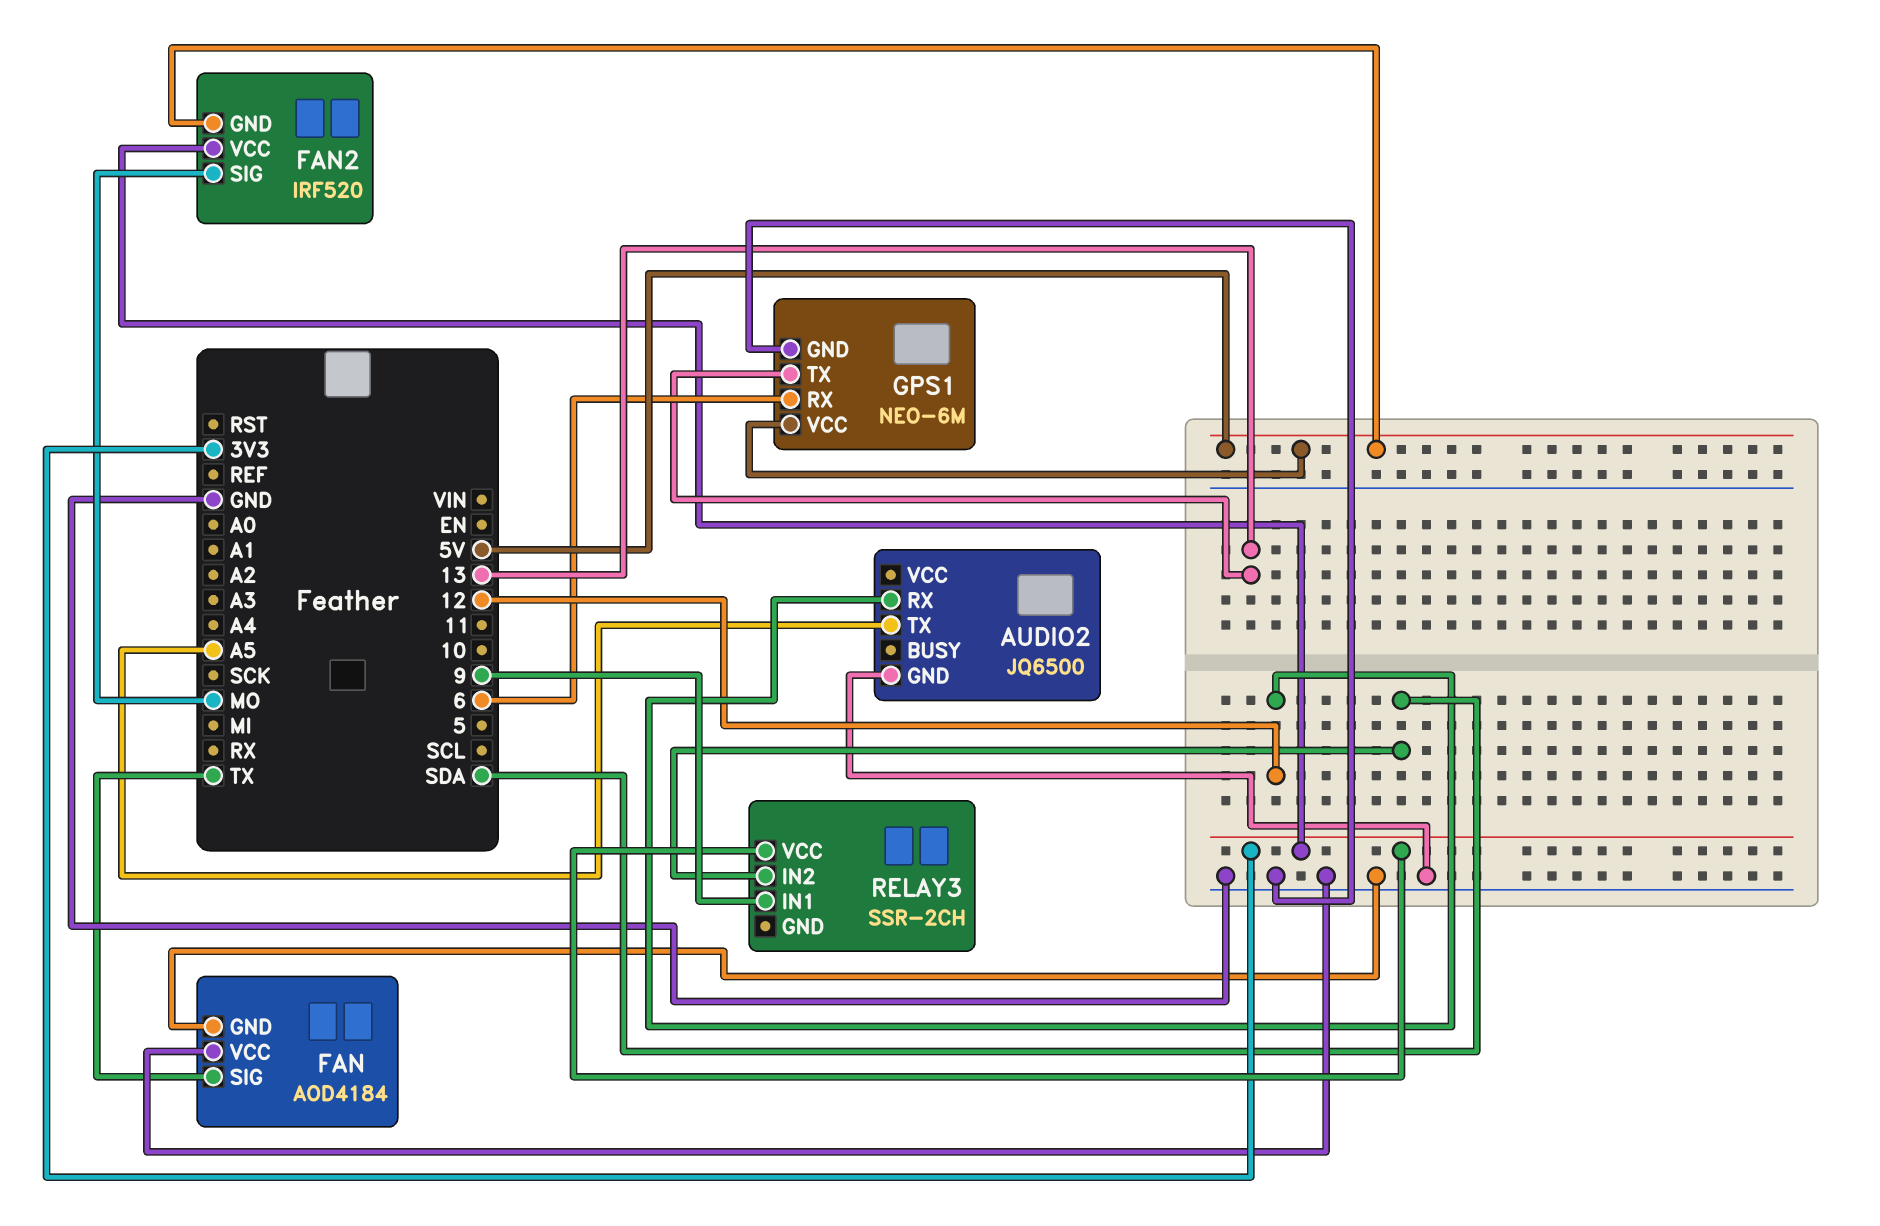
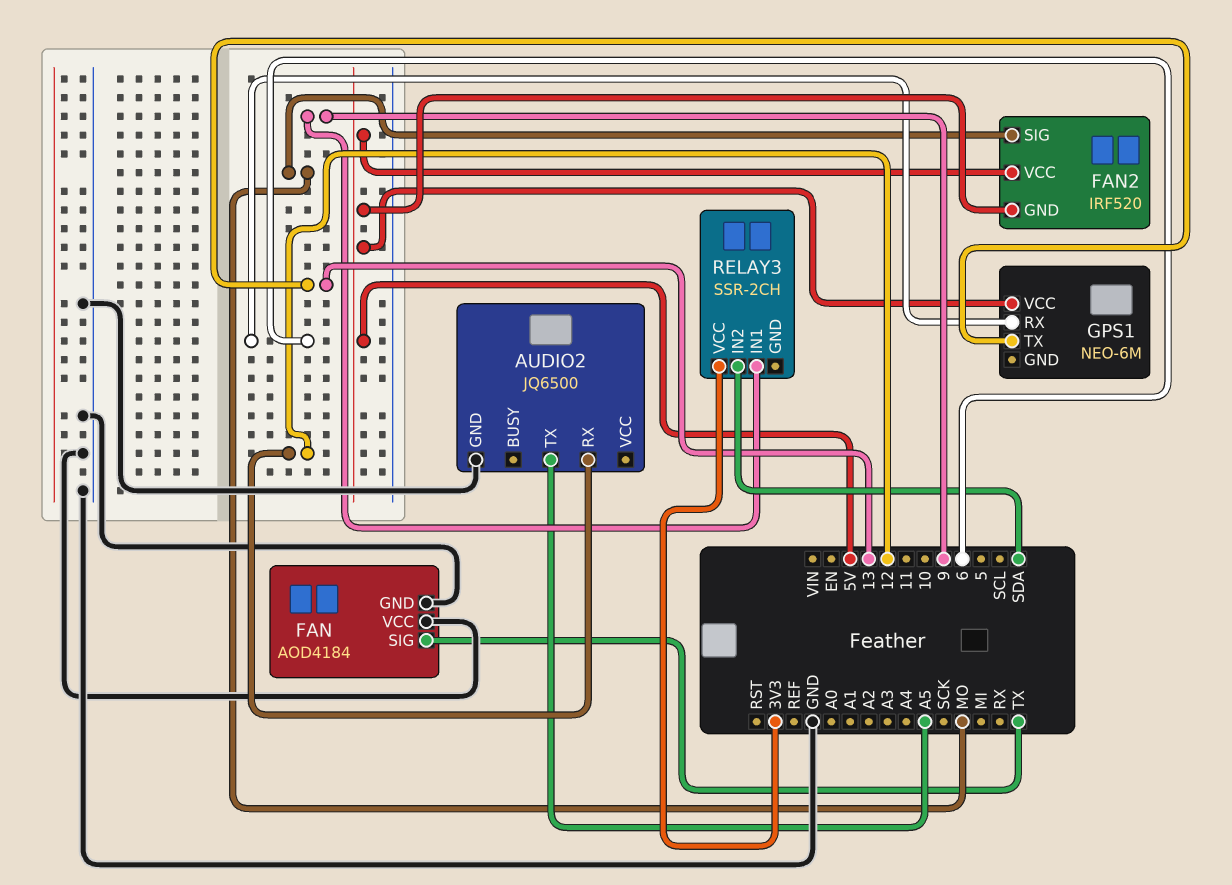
FAN2 pin VCC: 3V3 -> 5V
GPS1 pin GND: GND -> none

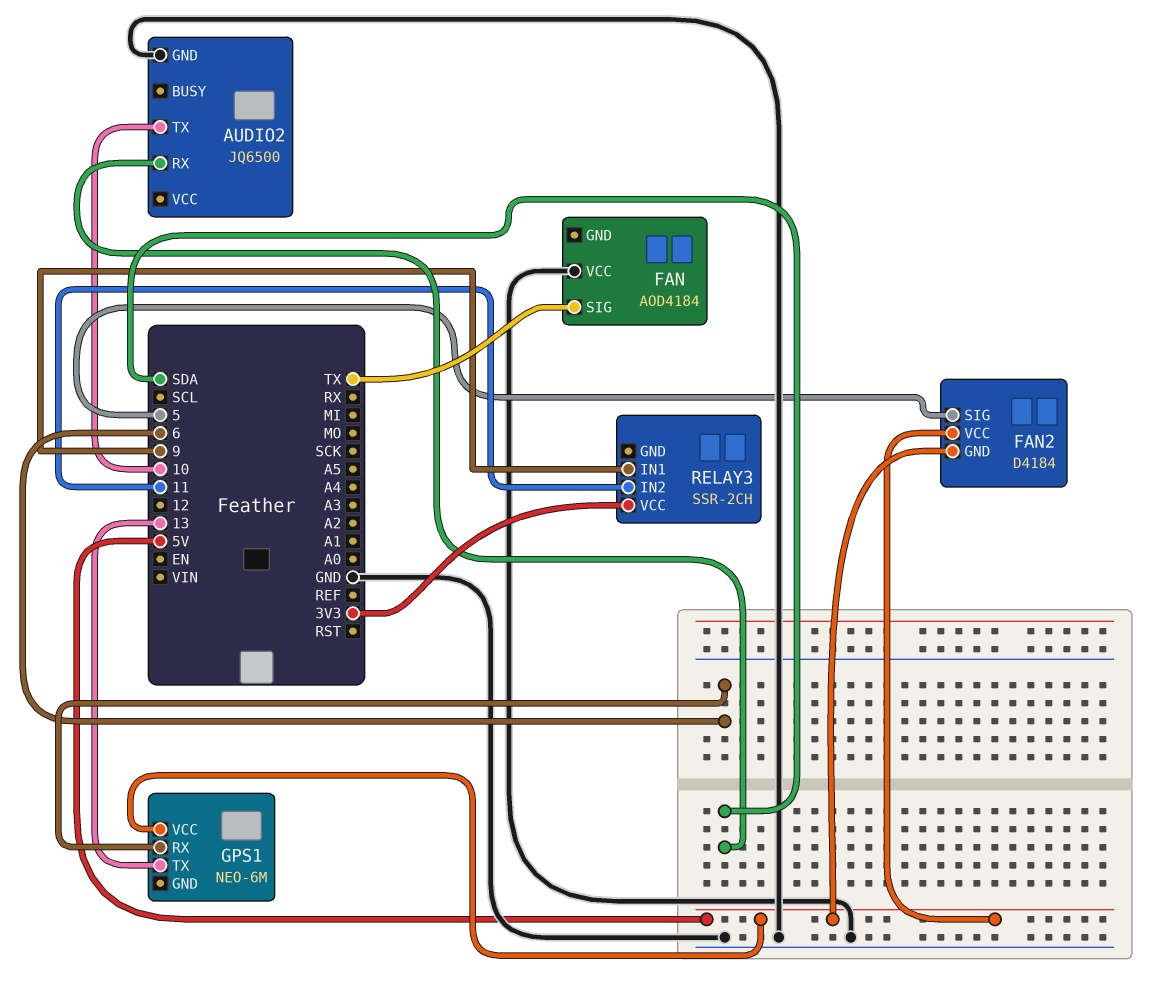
AUDIO2 pin RX: 12 -> SDA
AUDIO2 pin TX: A5 -> 10
FAN pin GND: GND -> none
FAN2: IRF520 -> D4184
FAN2 pin SIG: MO -> 5
RELAY3 pin IN2: SDA -> 11

